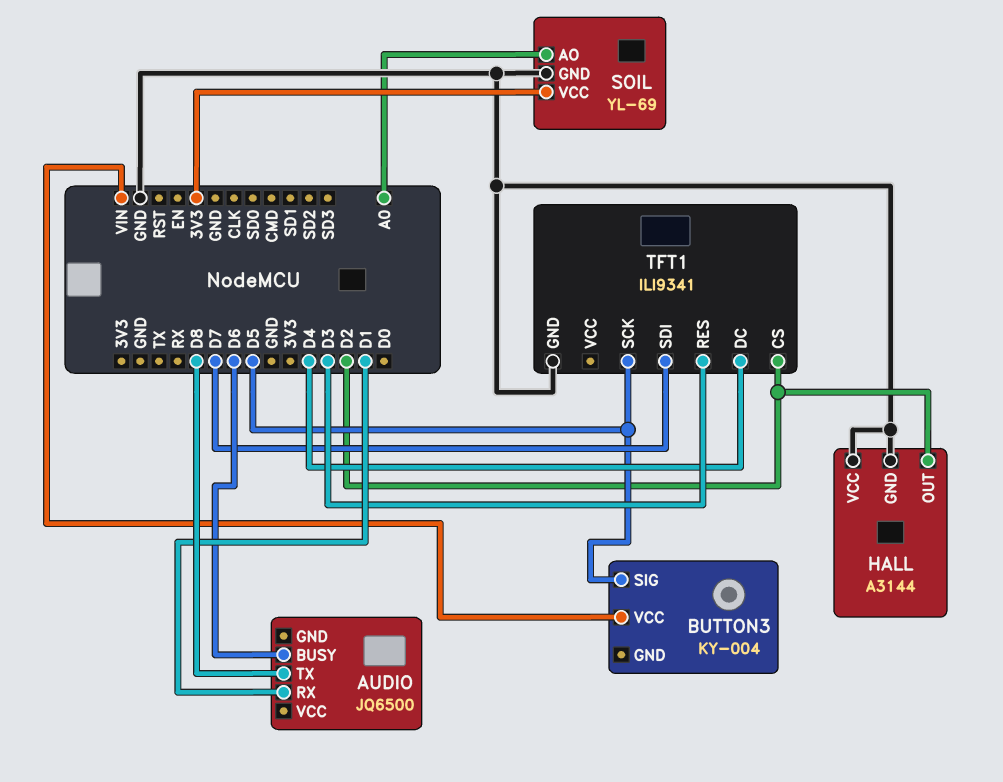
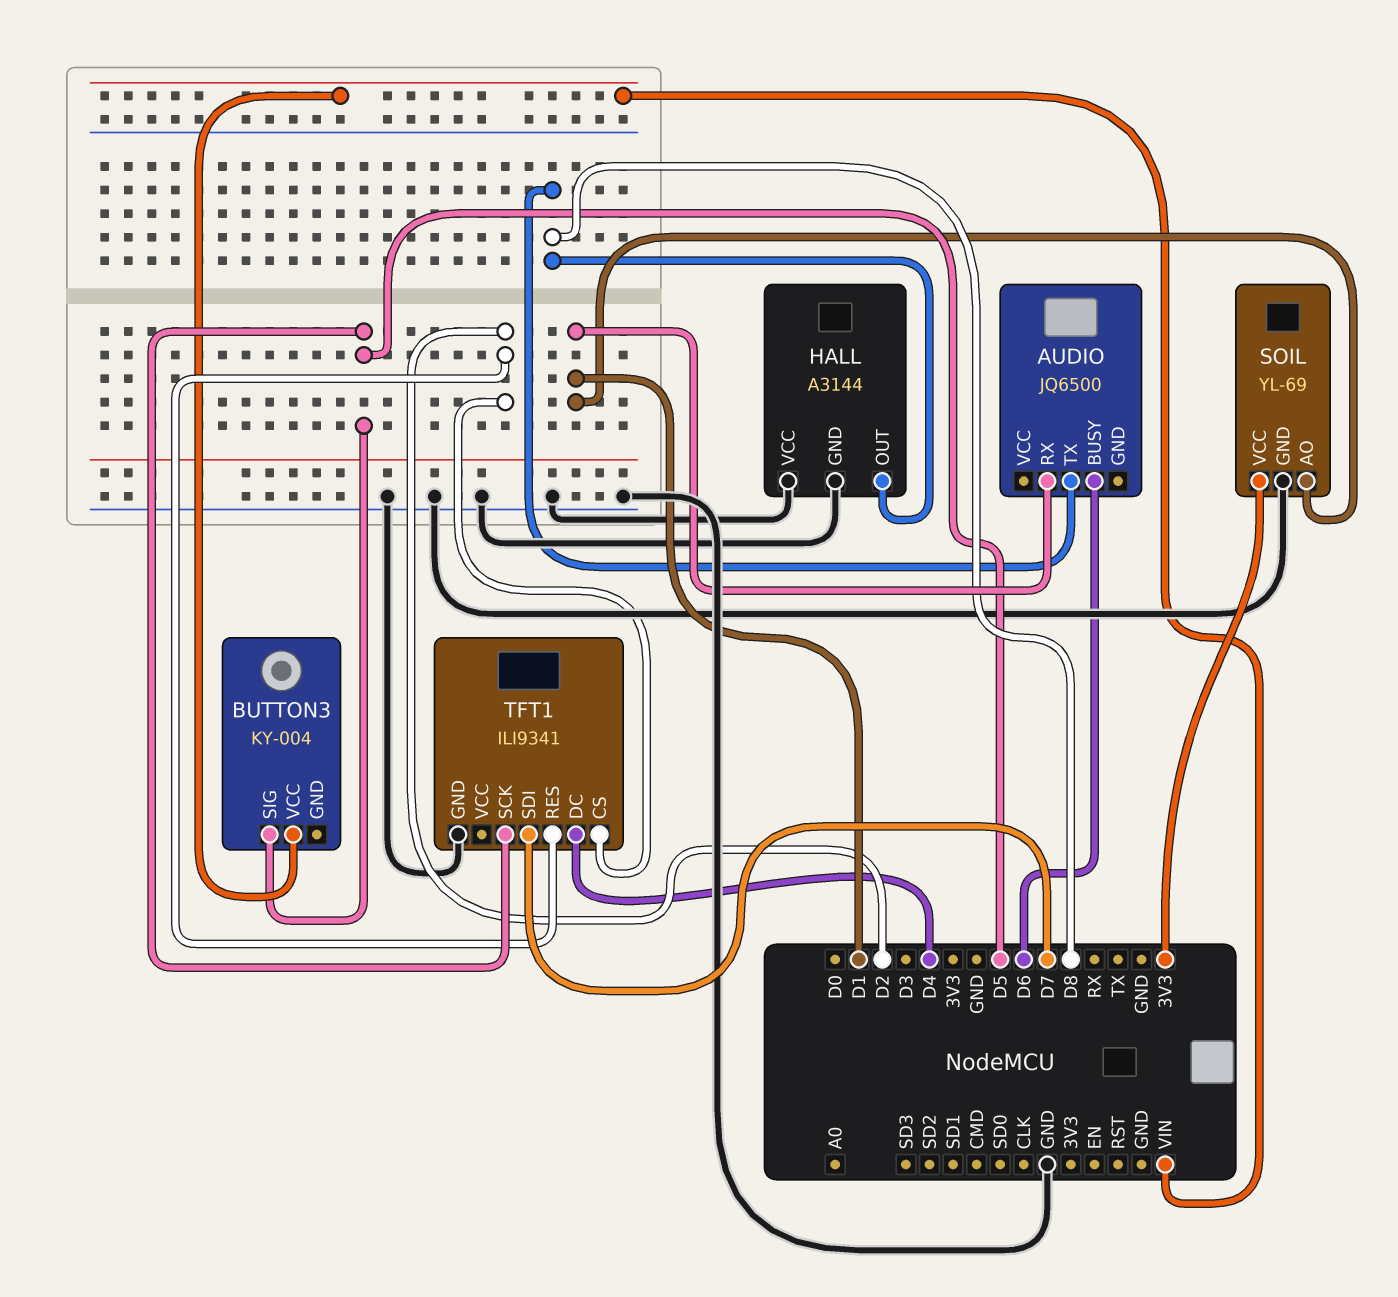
HALL pin OUT: D2 -> D8
SOIL pin AO: A0 -> D1
TFT1 pin RES: D3 -> D2

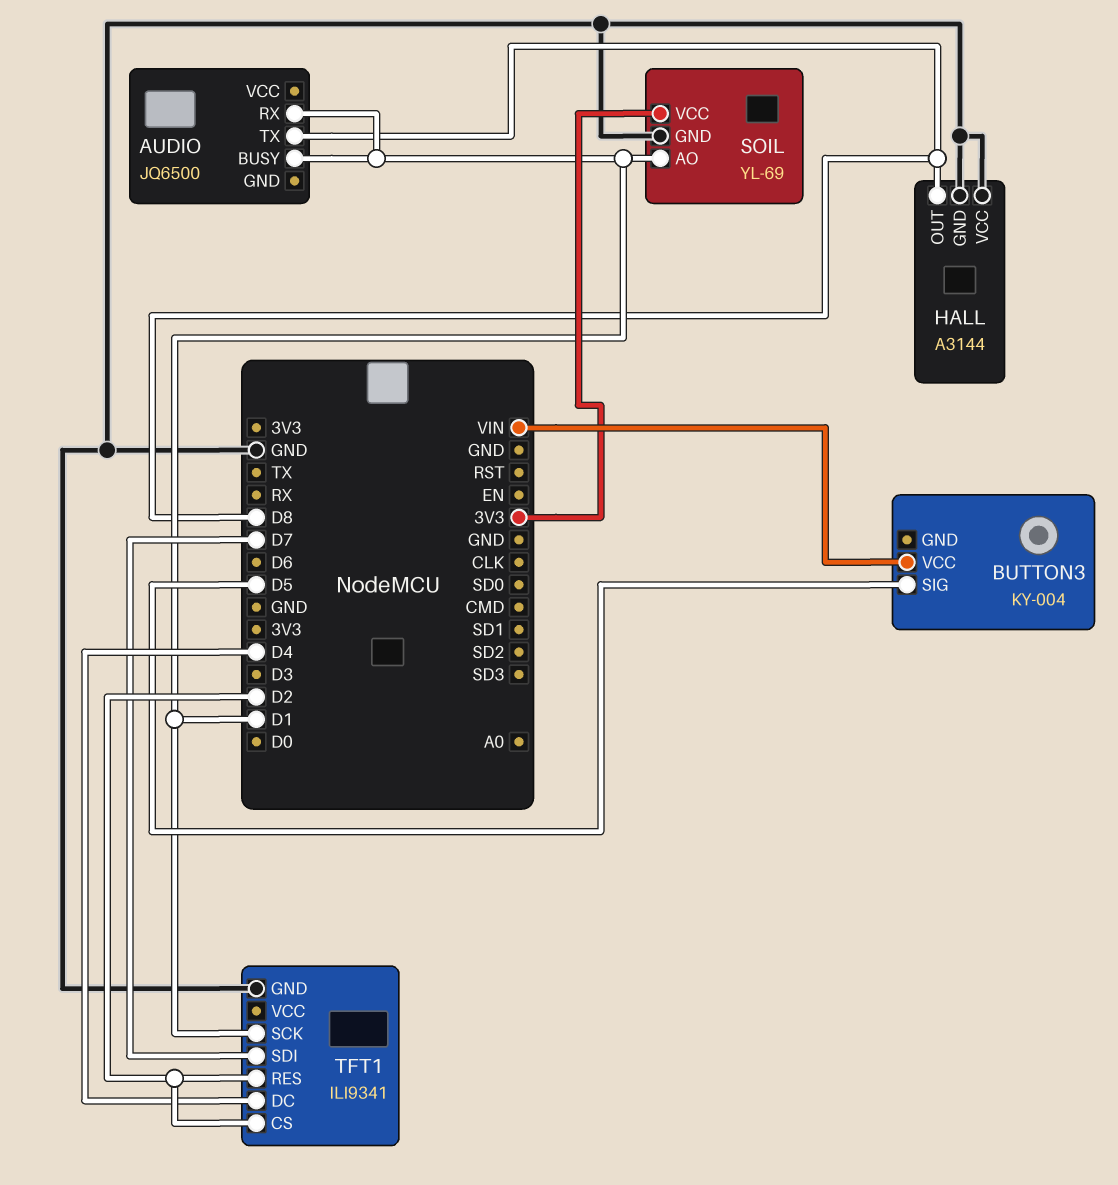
AUDIO pin BUSY: D6 -> D1
TFT1 pin SCK: D5 -> D1

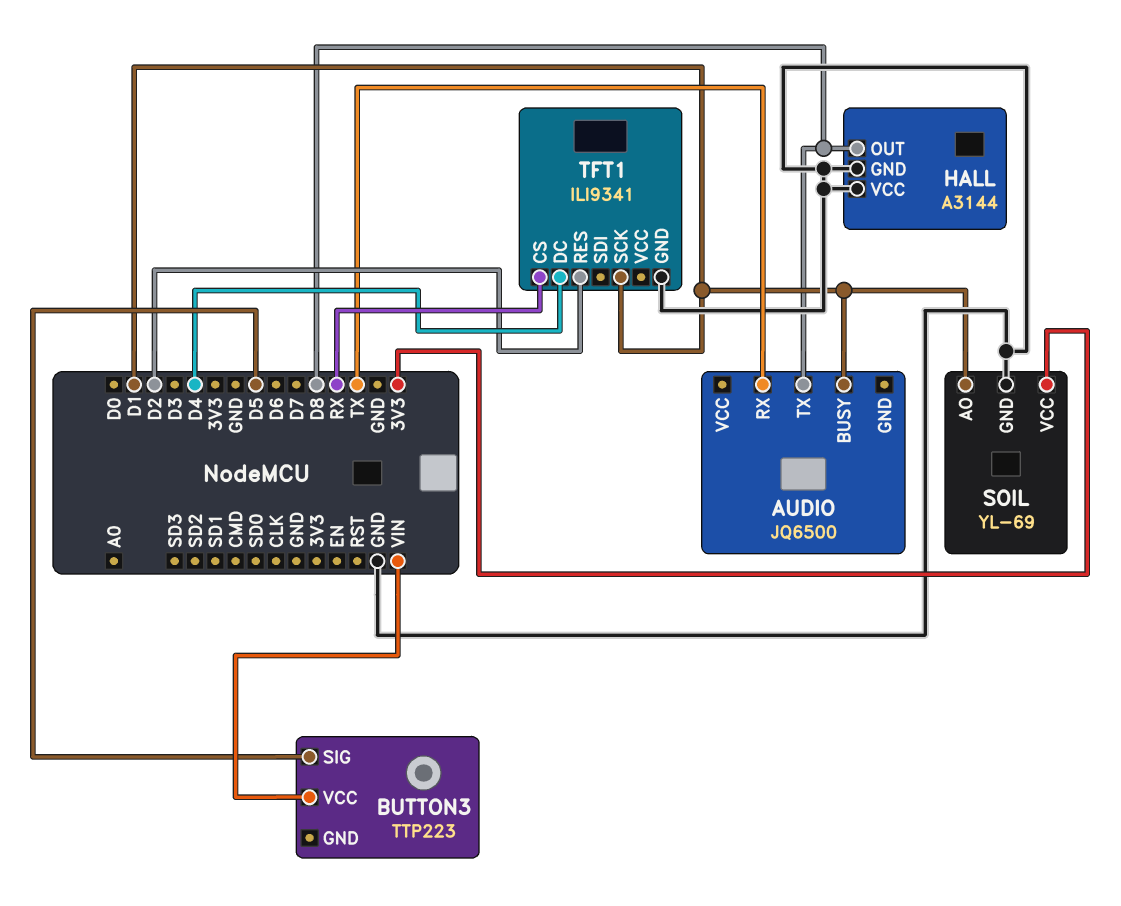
AUDIO pin RX: D1 -> TX
BUTTON3: KY-004 -> TTP223
TFT1 pin CS: D2 -> RX
TFT1 pin SDI: D7 -> none

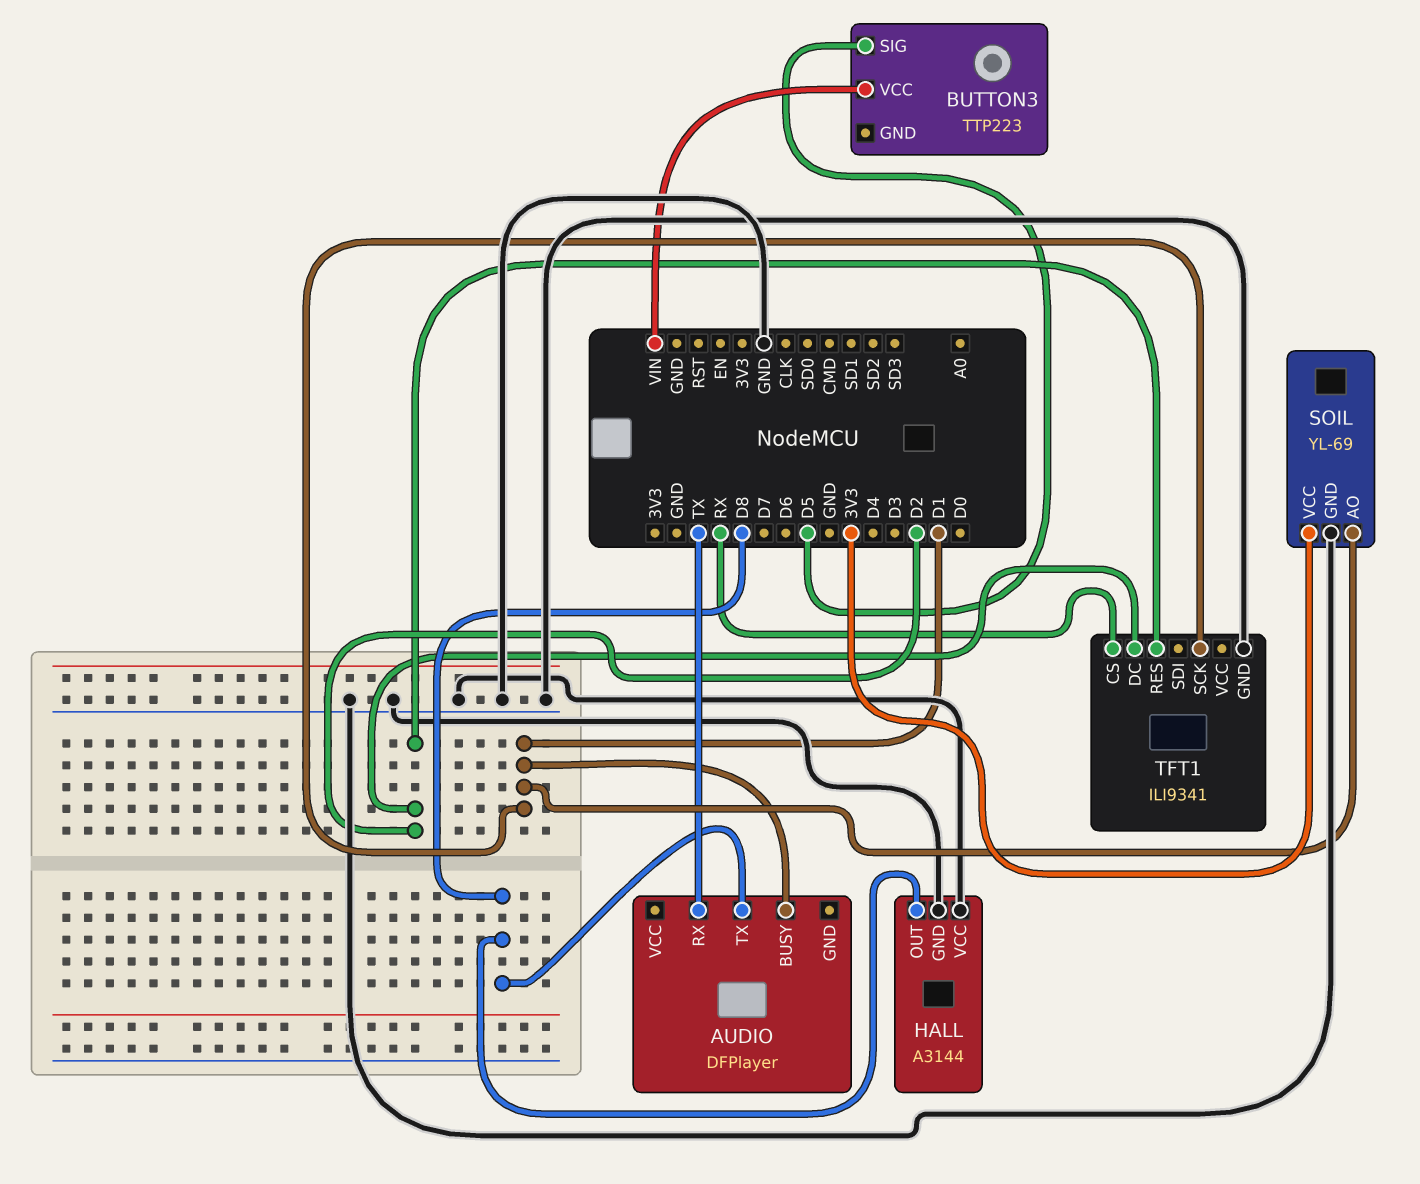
AUDIO: JQ6500 -> DFPlayer
TFT1 pin DC: D4 -> D2

